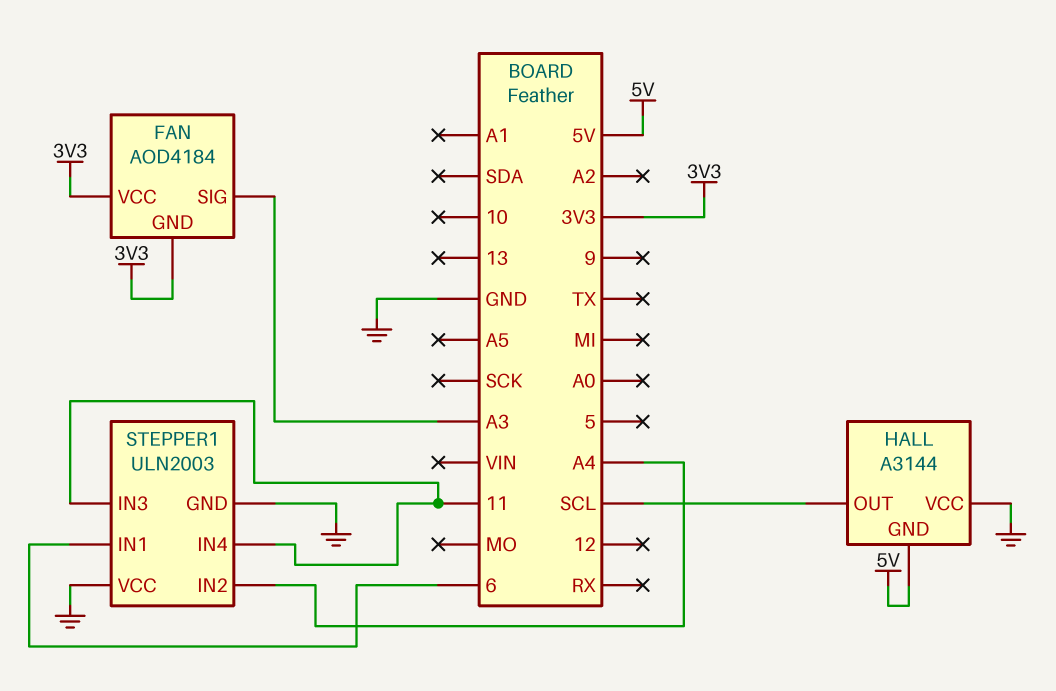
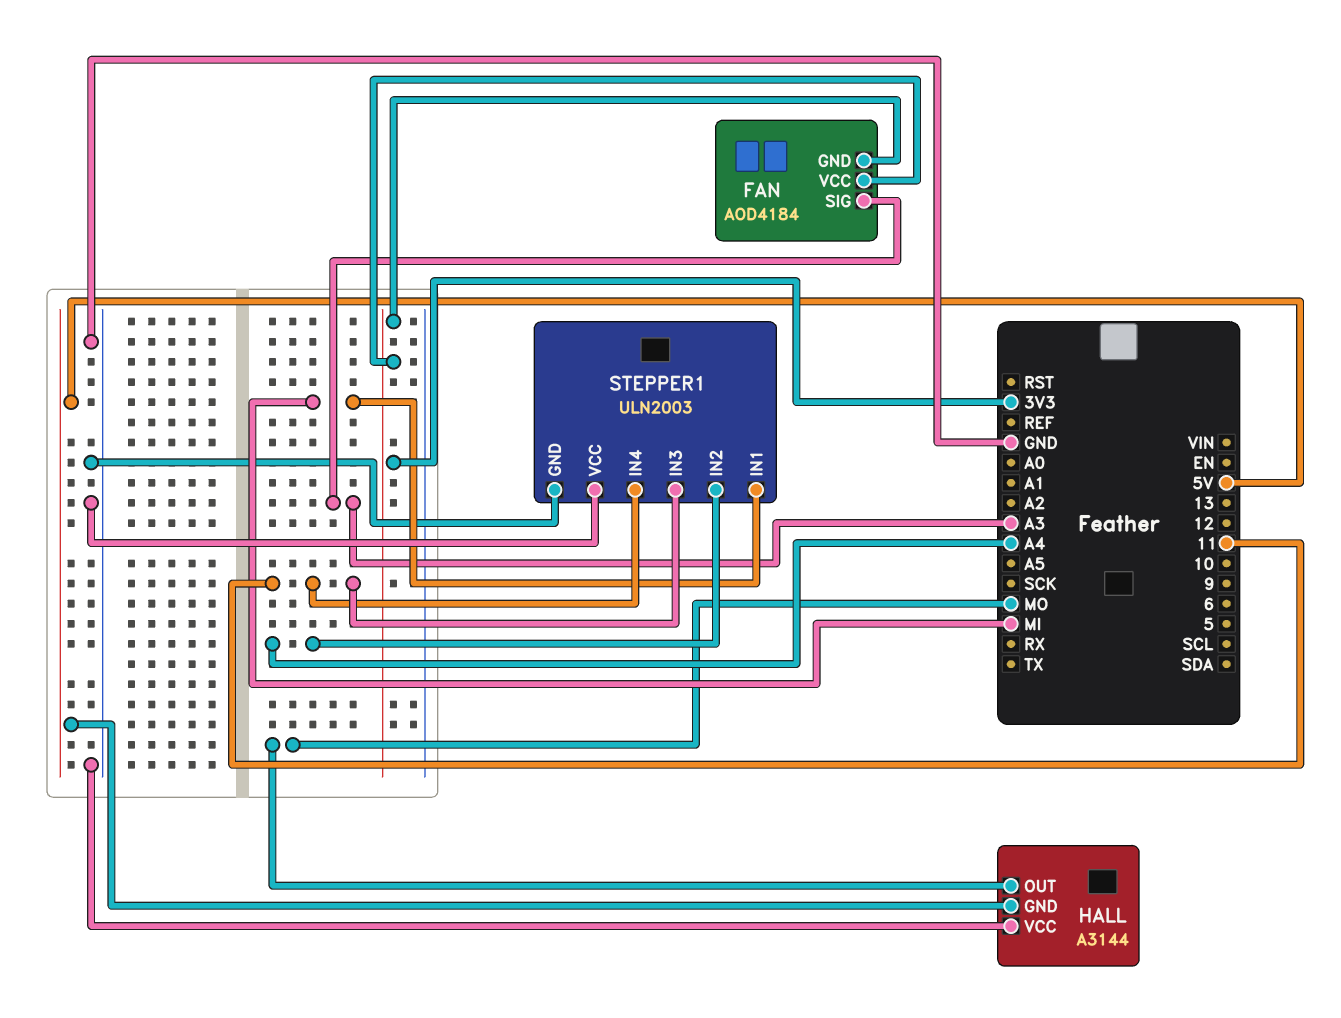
HALL pin OUT: SCL -> MO
STEPPER1 pin IN1: 6 -> MI

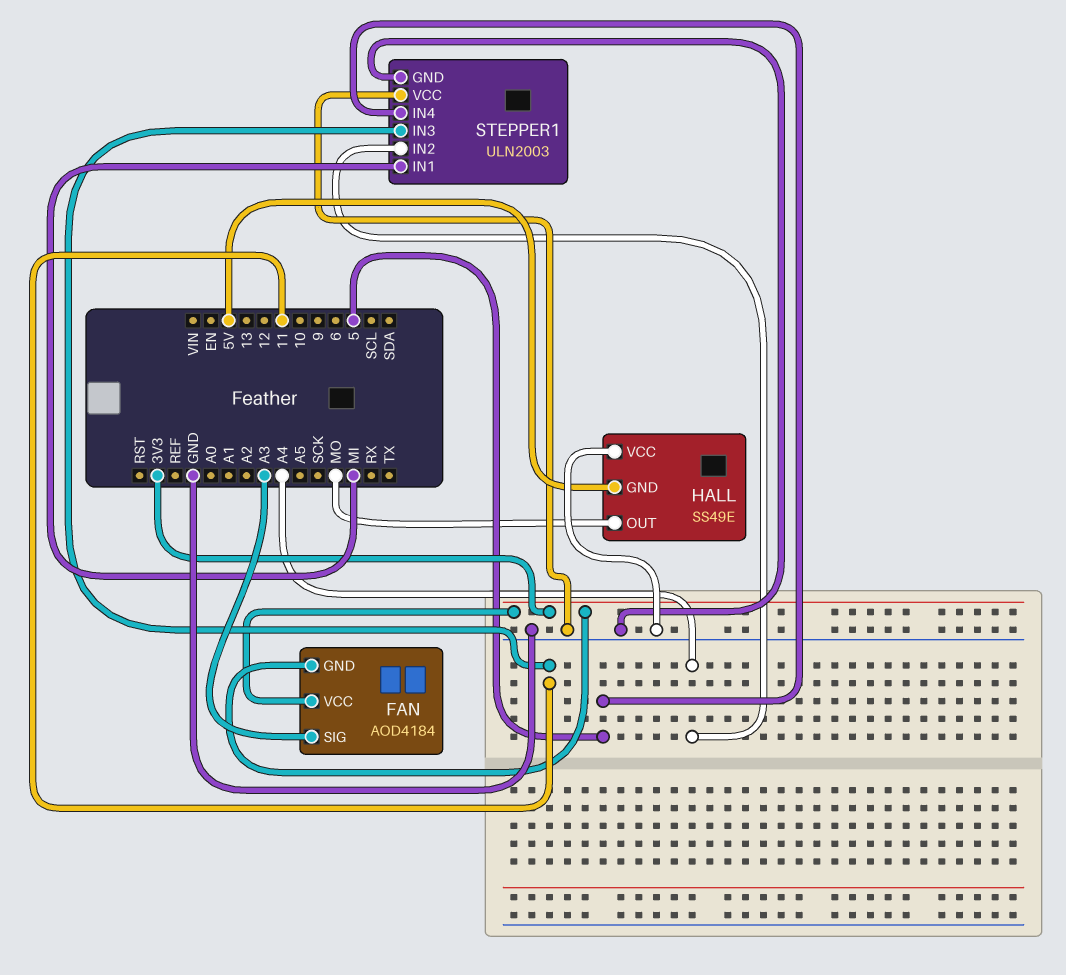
HALL: A3144 -> SS49E
STEPPER1 pin IN4: 11 -> 5

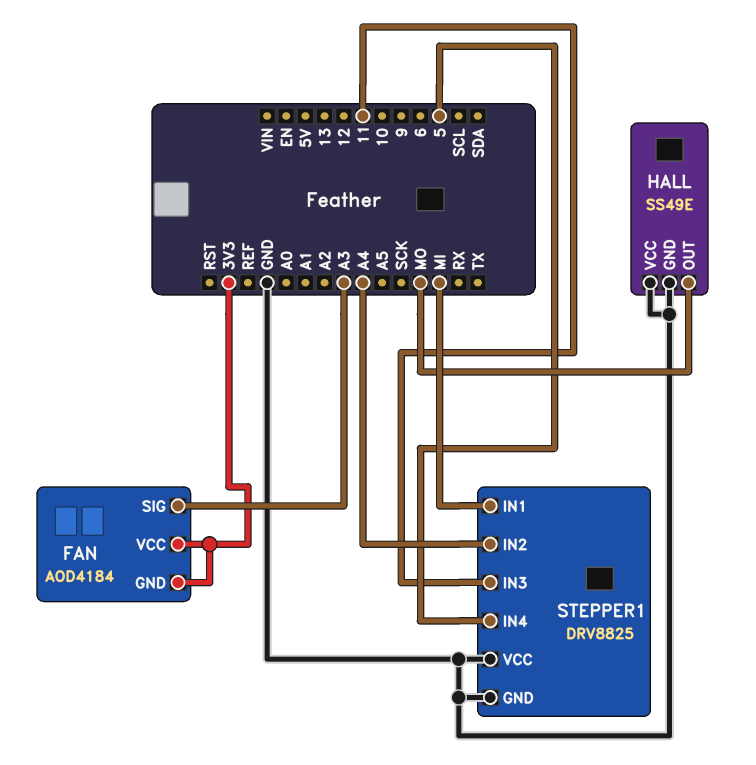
HALL pin GND: 5V -> GND
STEPPER1: ULN2003 -> DRV8825

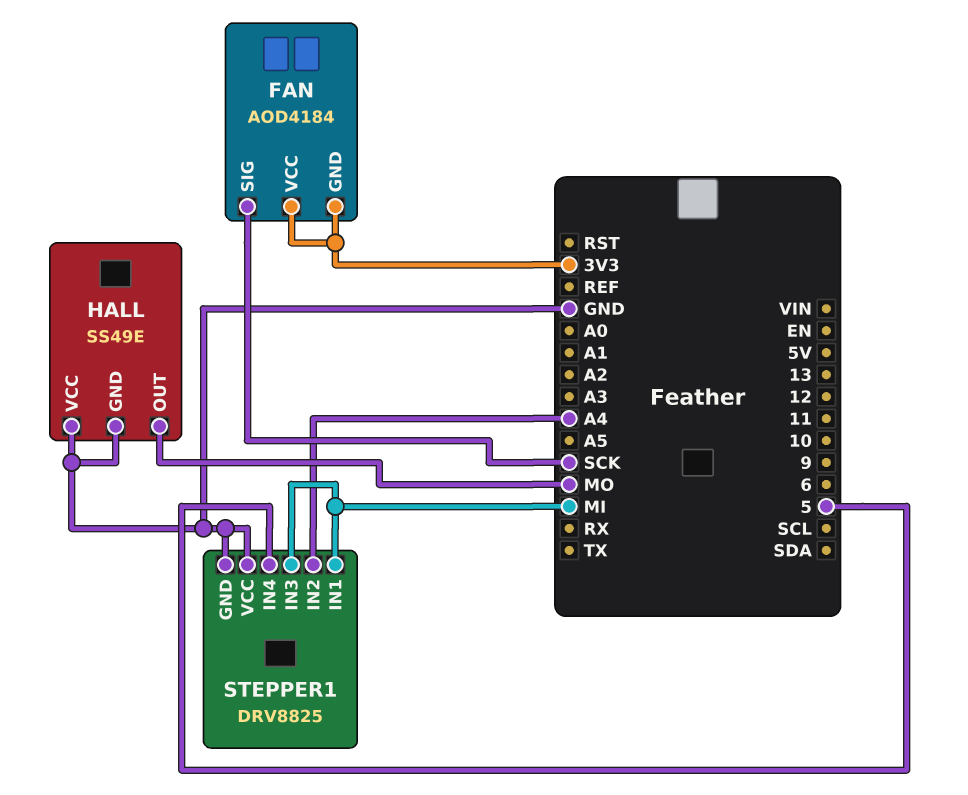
FAN pin SIG: A3 -> SCK
STEPPER1 pin IN3: 11 -> MI

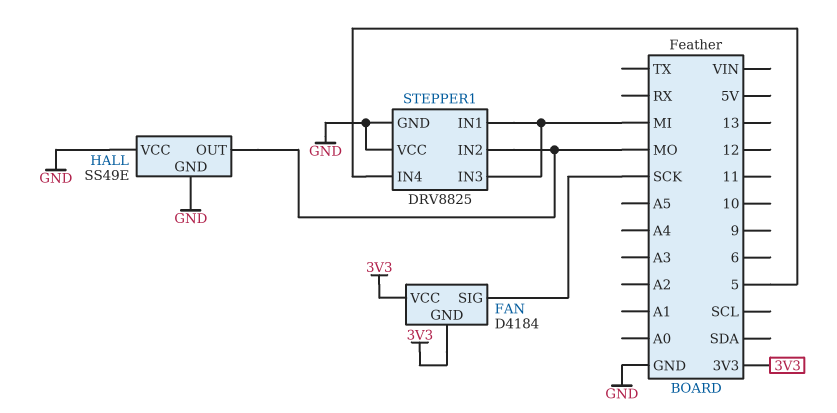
FAN: AOD4184 -> D4184
STEPPER1 pin IN2: A4 -> MO

